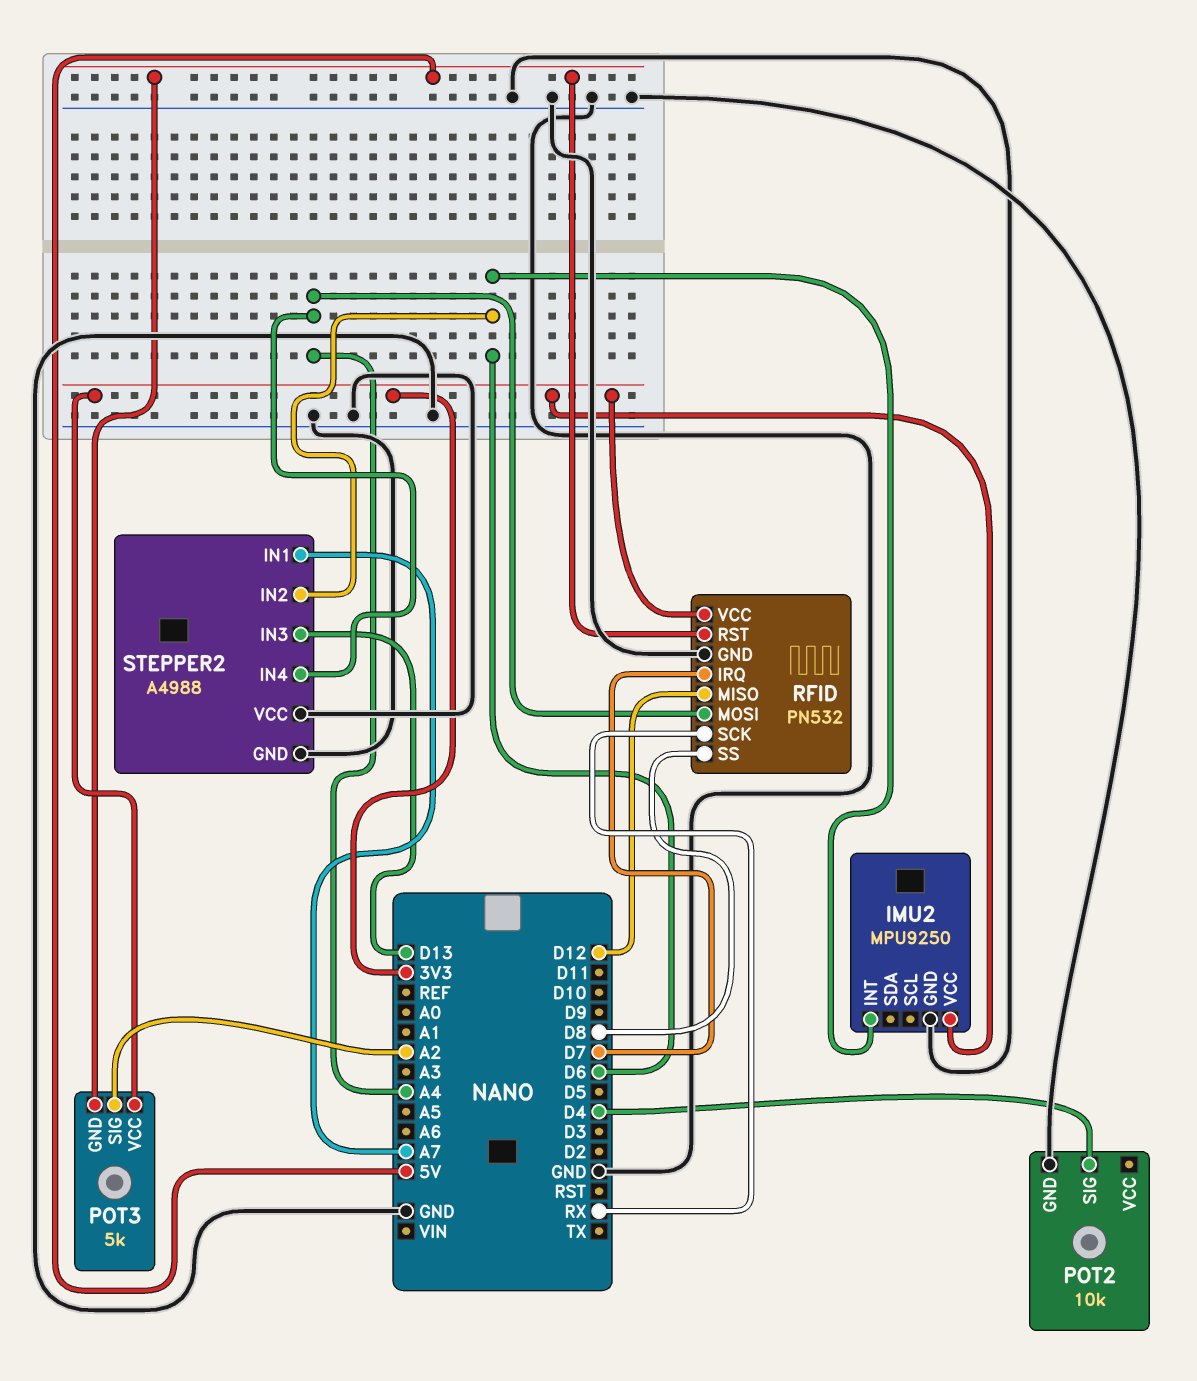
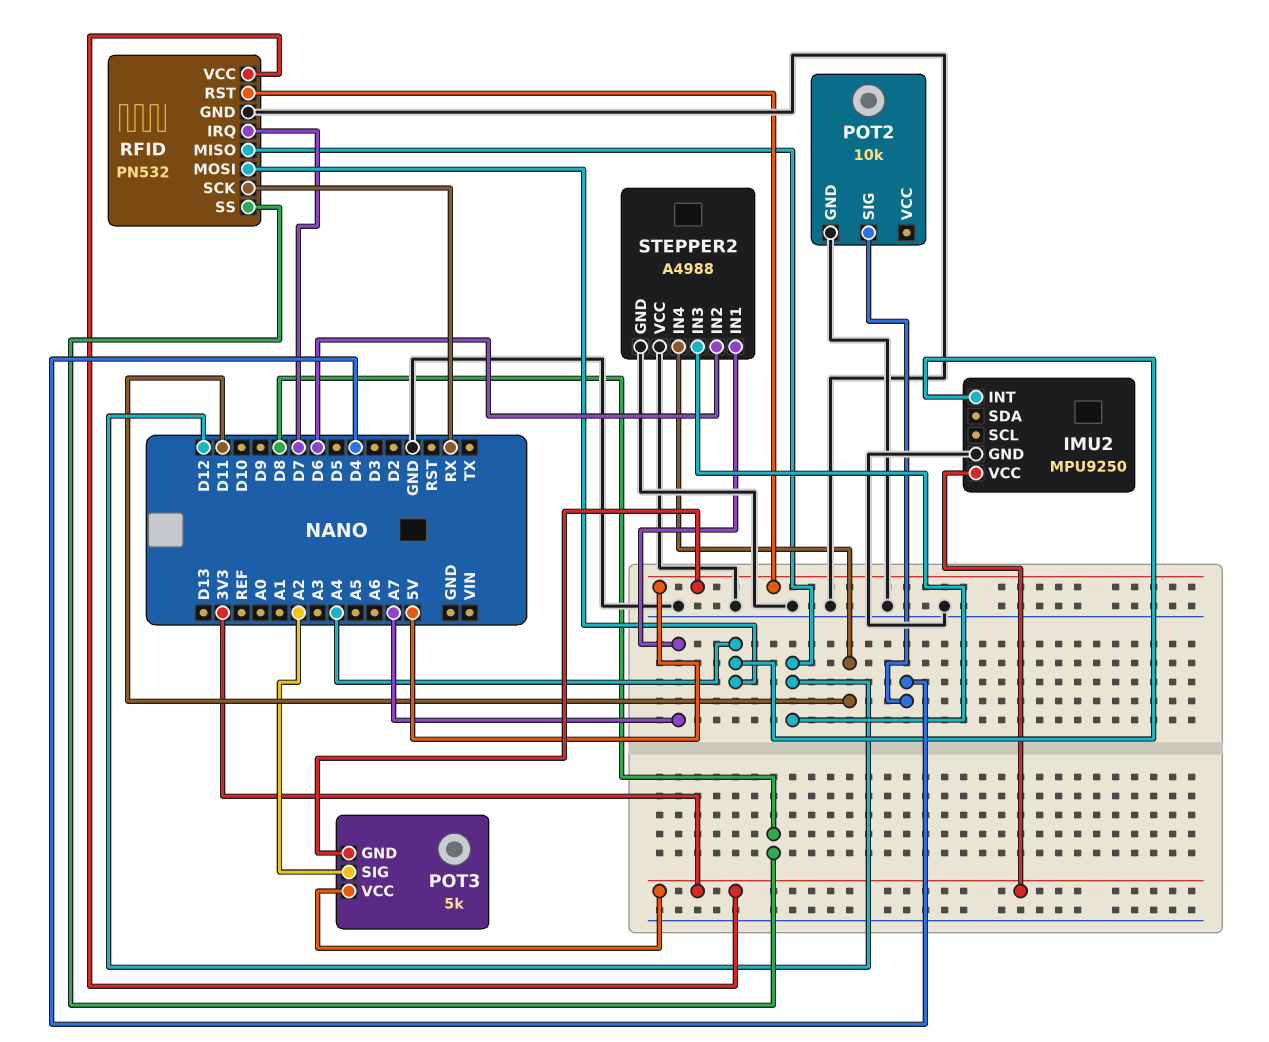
IMU2 pin INT: D6 -> A4
STEPPER2 pin IN3: D13 -> D12
STEPPER2 pin IN4: A4 -> D11

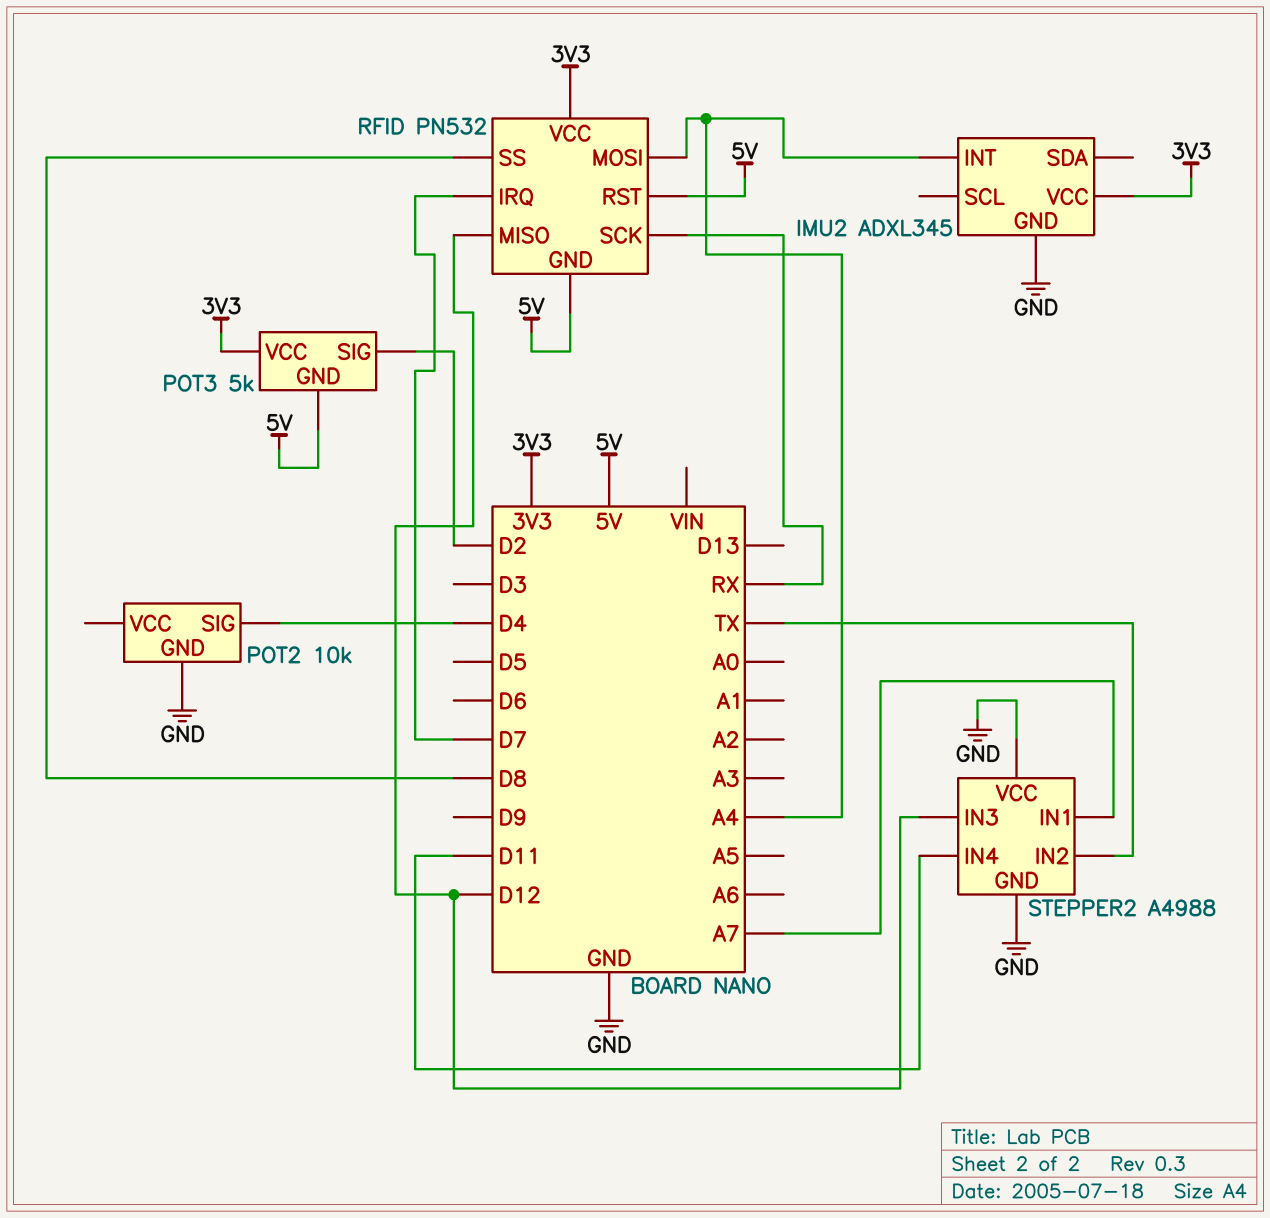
IMU2: MPU9250 -> ADXL345
POT3 pin SIG: A2 -> D2
RFID pin GND: GND -> 5V
STEPPER2 pin IN2: D6 -> TX

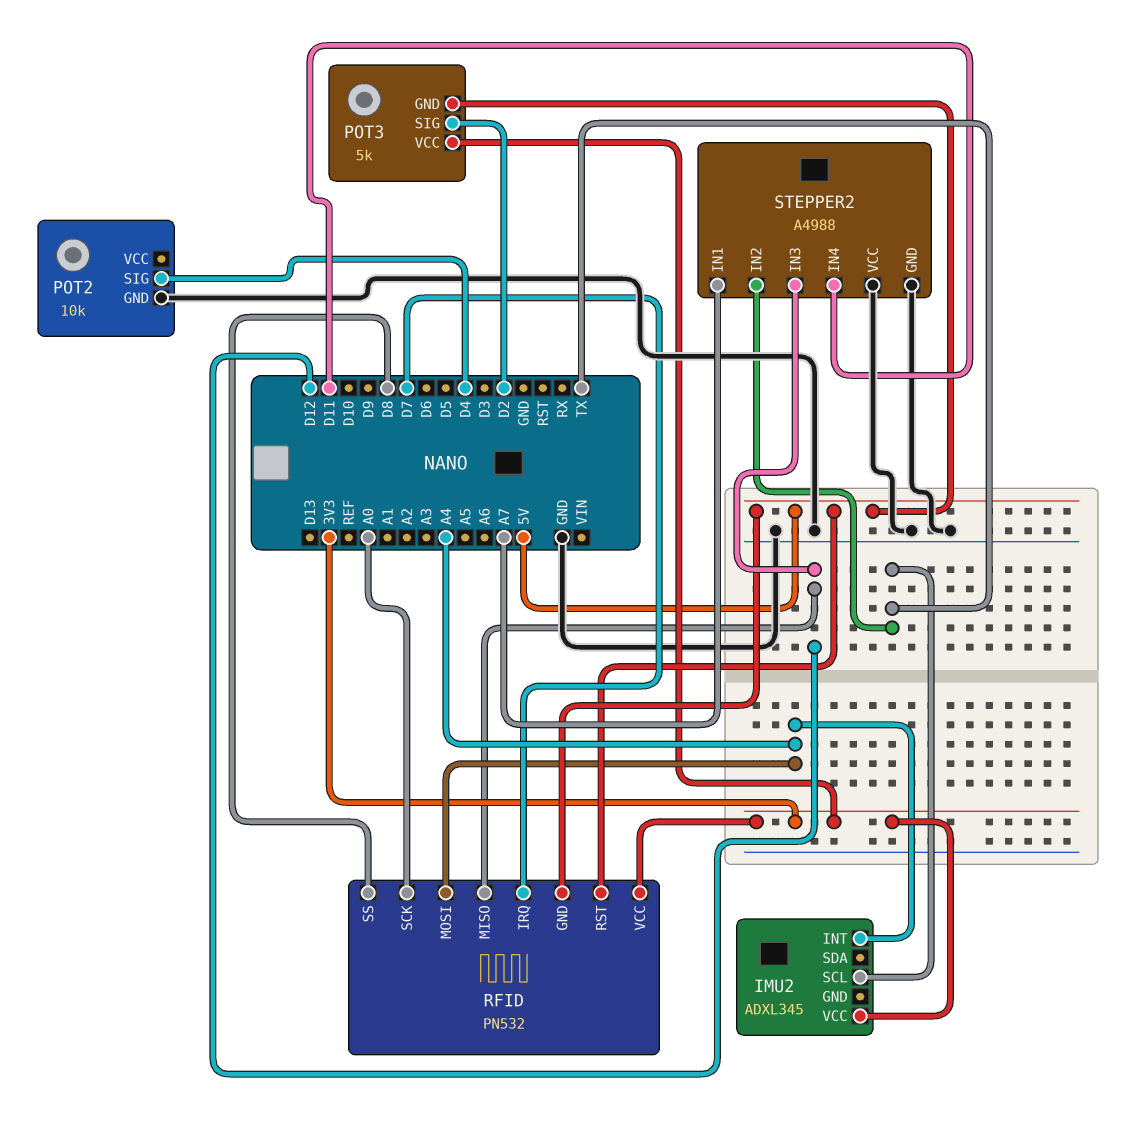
IMU2 pin GND: GND -> none
IMU2 pin SCL: none -> TX
RFID pin SCK: RX -> A0

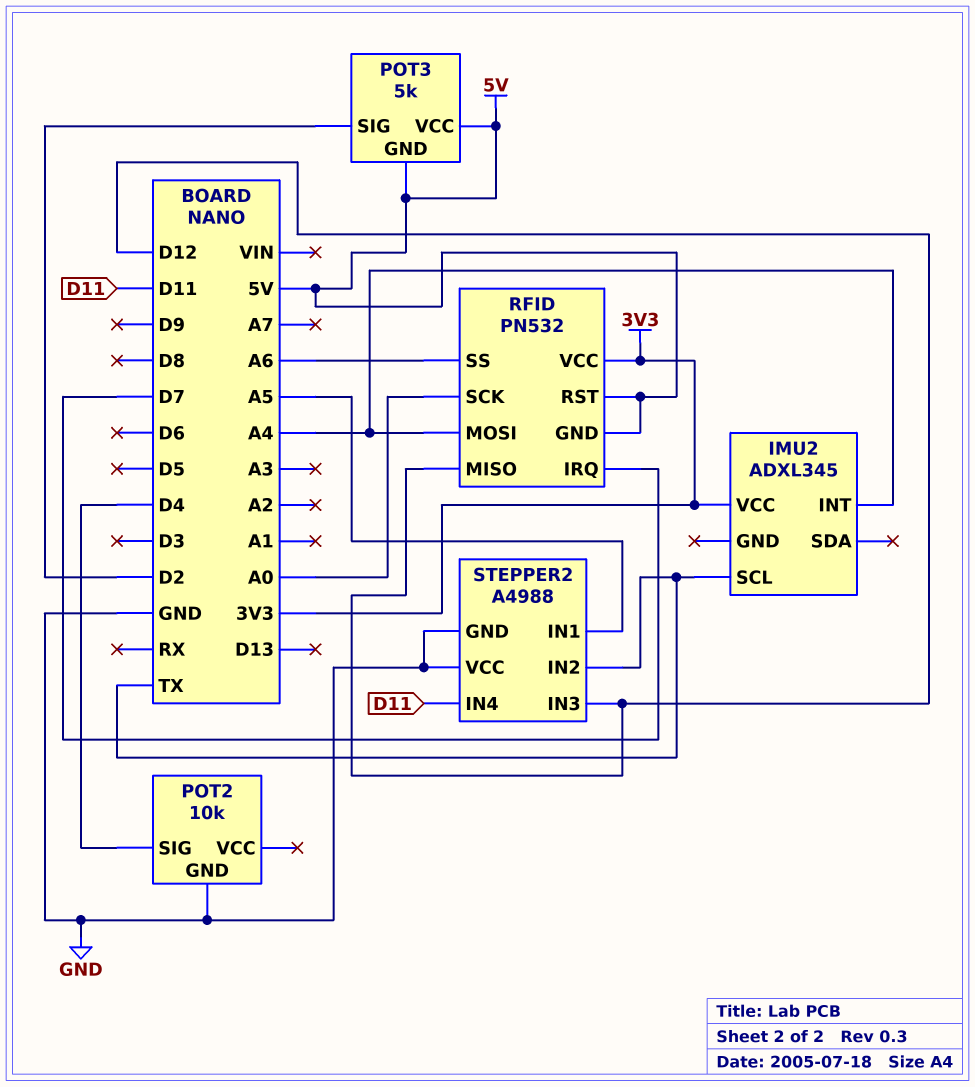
POT3 pin VCC: 3V3 -> 5V
RFID pin SS: D8 -> A6
STEPPER2 pin IN1: A7 -> A5

